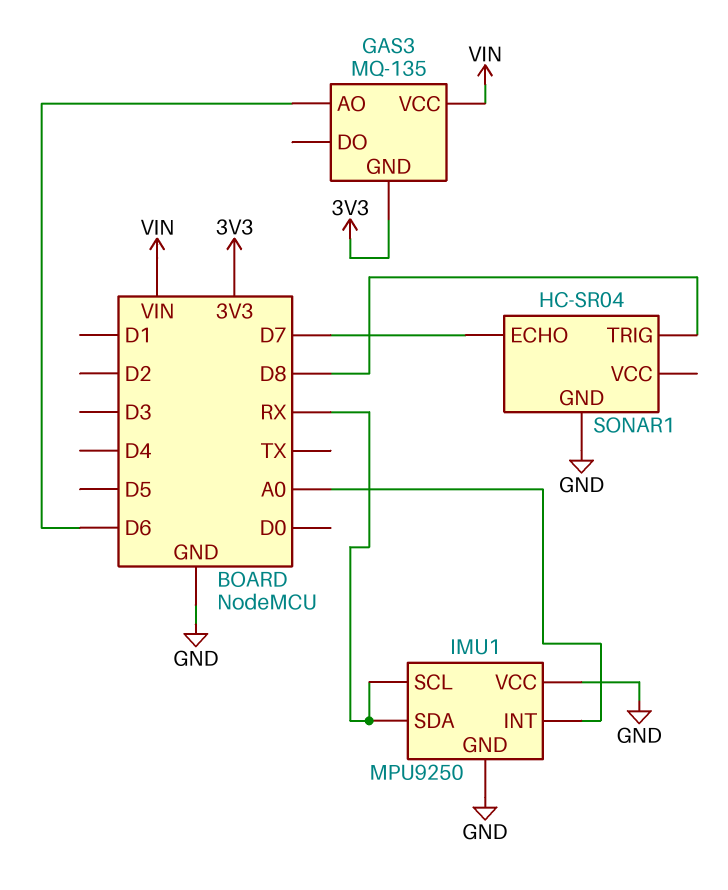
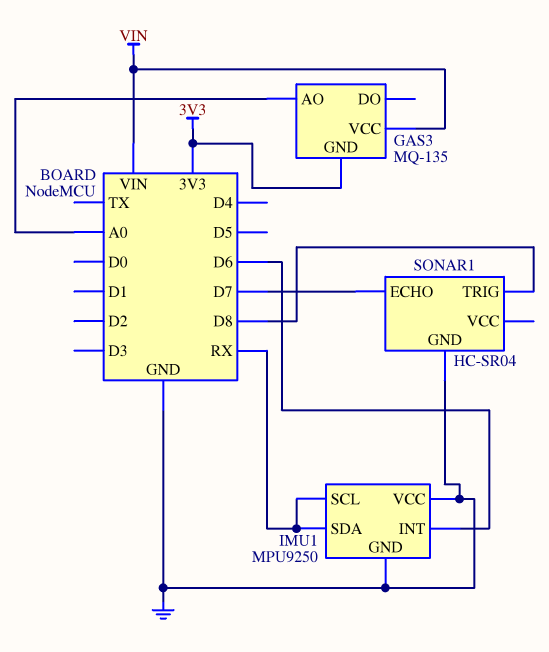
GAS3 pin AO: D6 -> A0
IMU1 pin INT: A0 -> D6

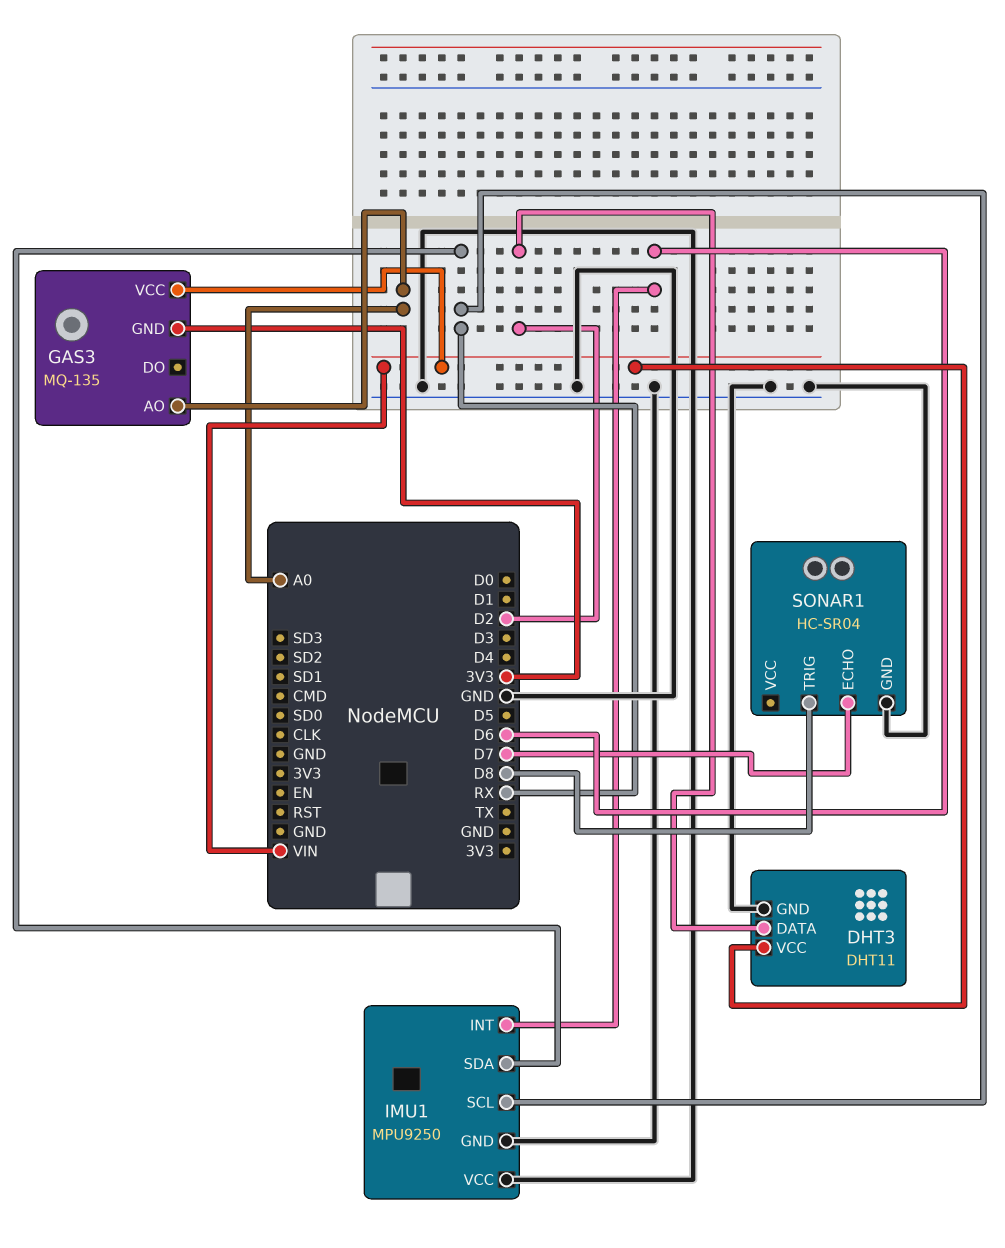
DHT3: none -> DHT11
DHT3 pin DATA: none -> D2
DHT3 pin GND: none -> GND
DHT3 pin VCC: none -> VIN

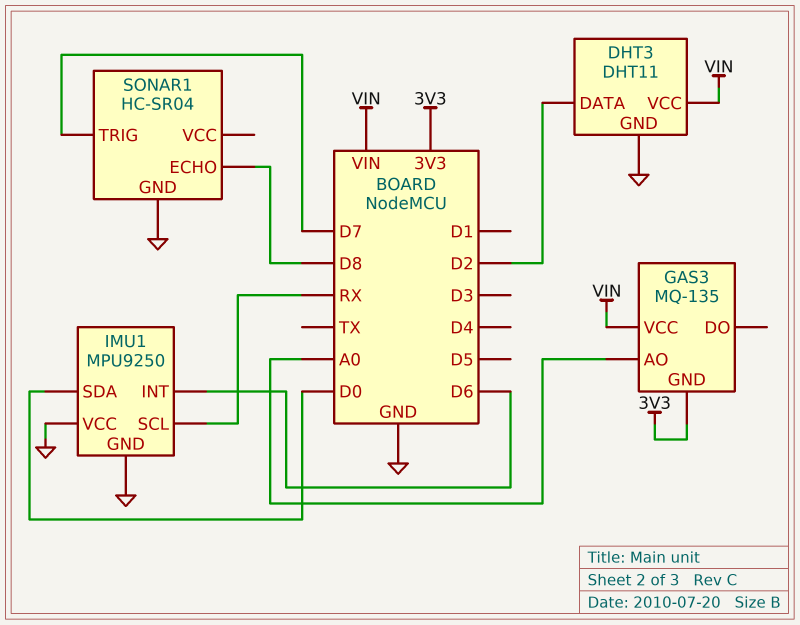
IMU1 pin SDA: RX -> D0
SONAR1 pin ECHO: D7 -> D8
SONAR1 pin TRIG: D8 -> D7

